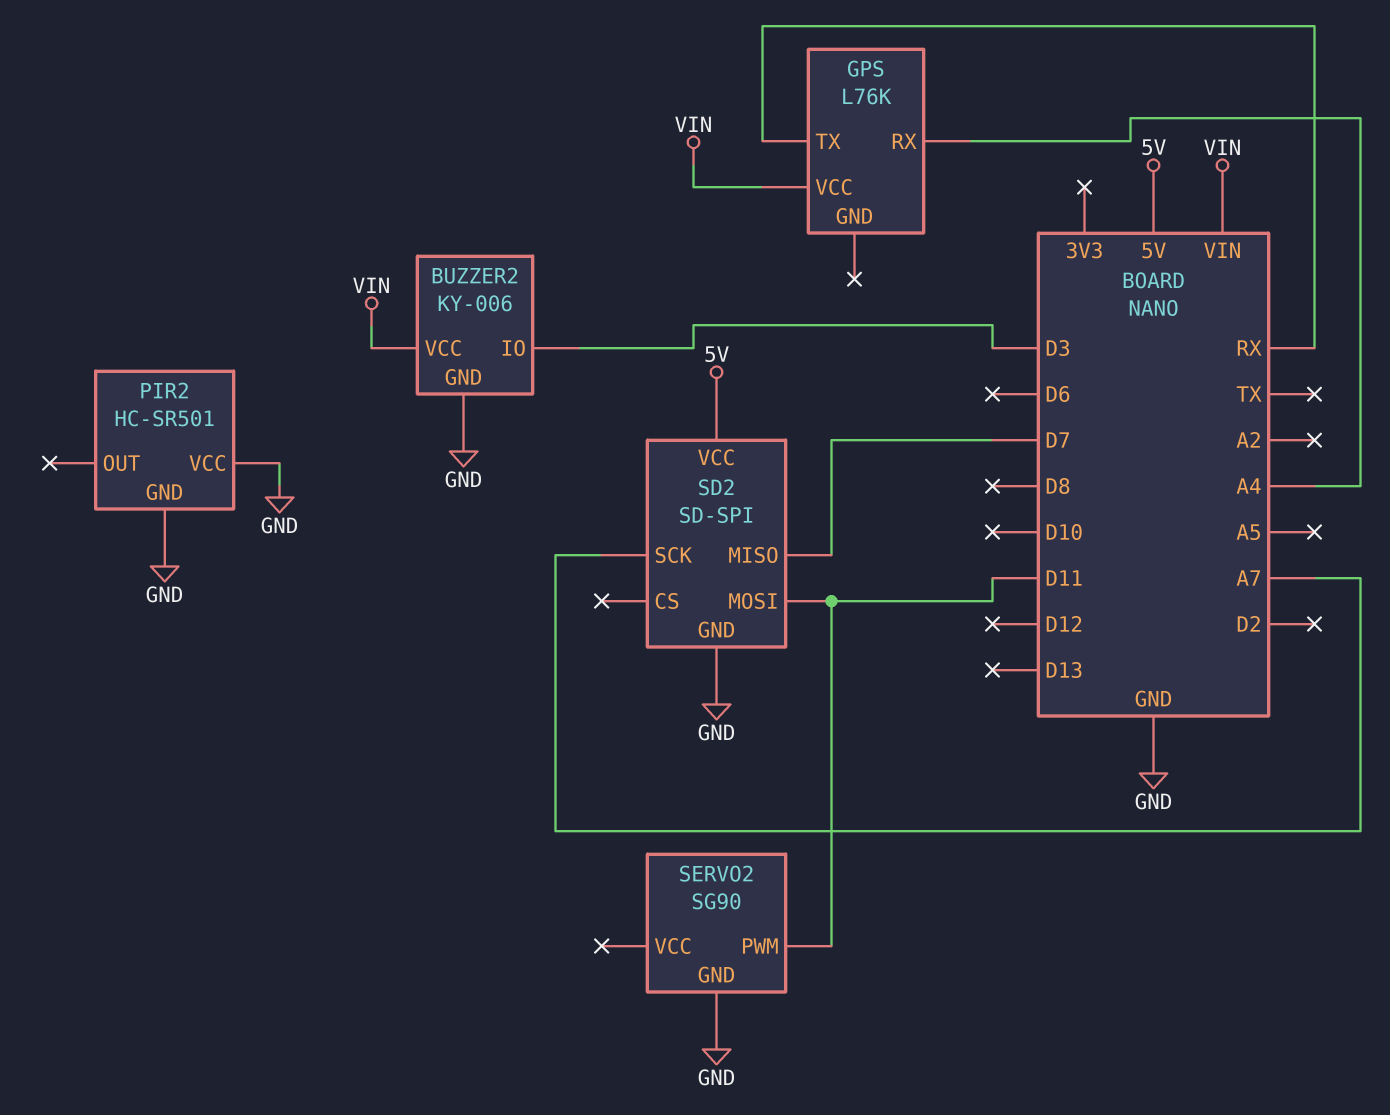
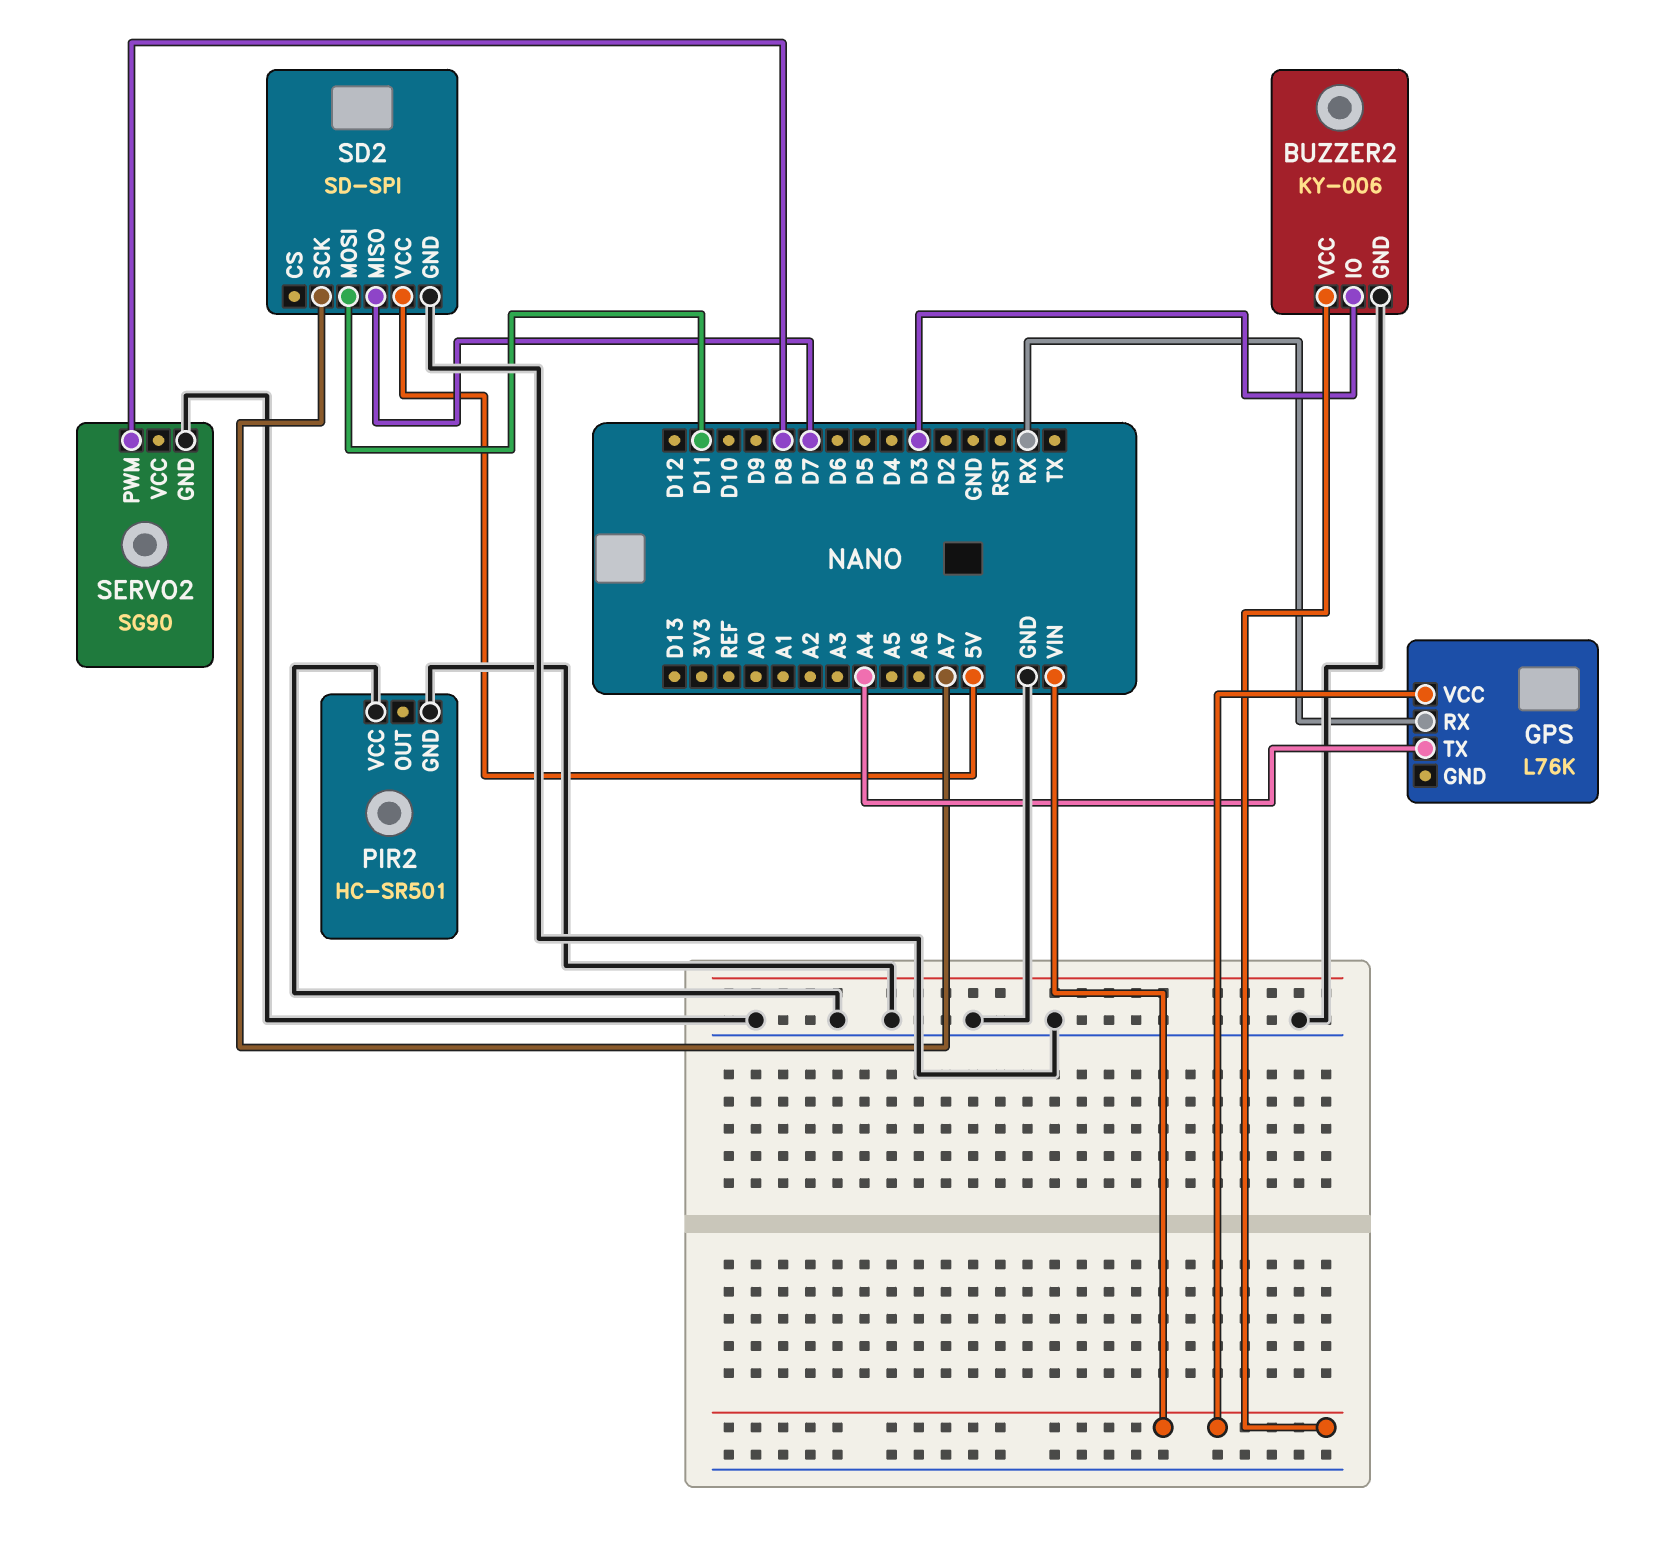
GPS pin RX: A4 -> RX
GPS pin TX: RX -> A4
SERVO2 pin PWM: D11 -> D8

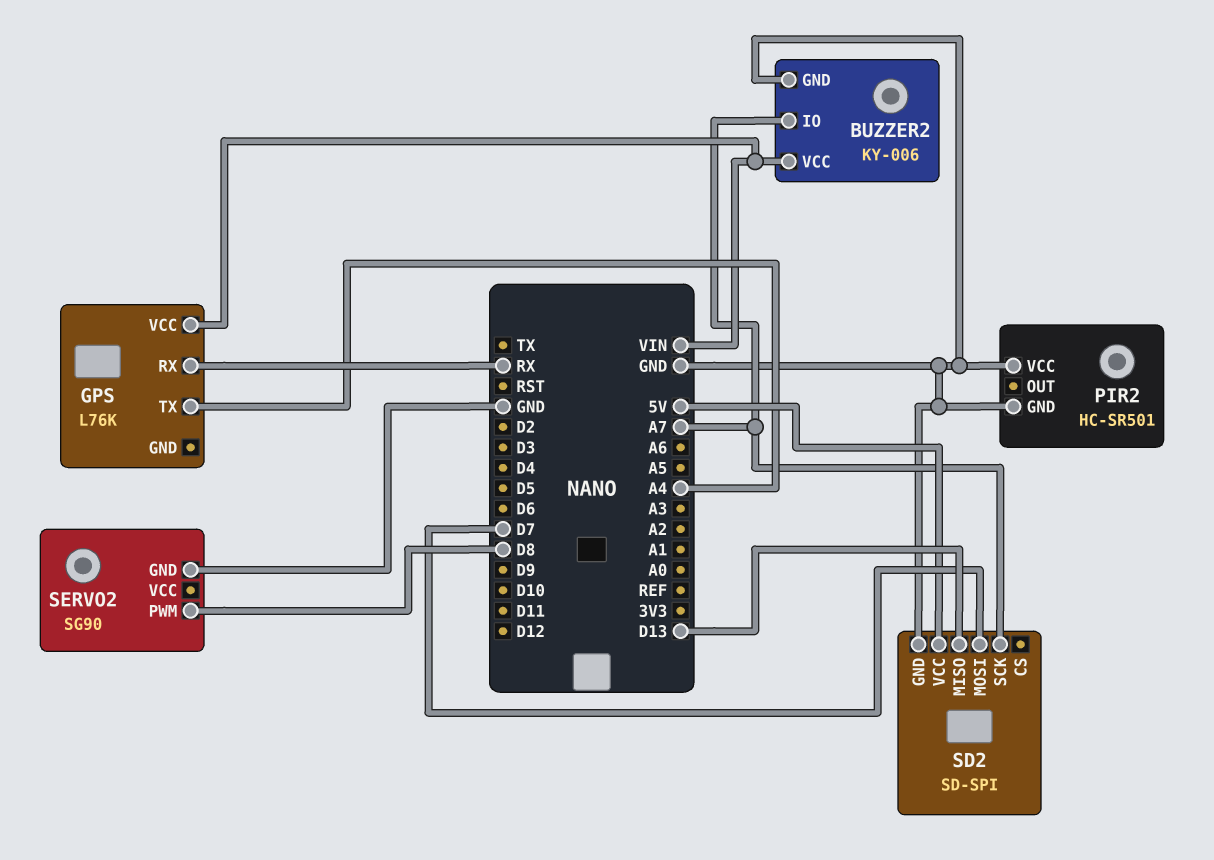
BUZZER2 pin IO: D3 -> A7
SD2 pin MISO: D7 -> D13
SD2 pin MOSI: D11 -> D7

